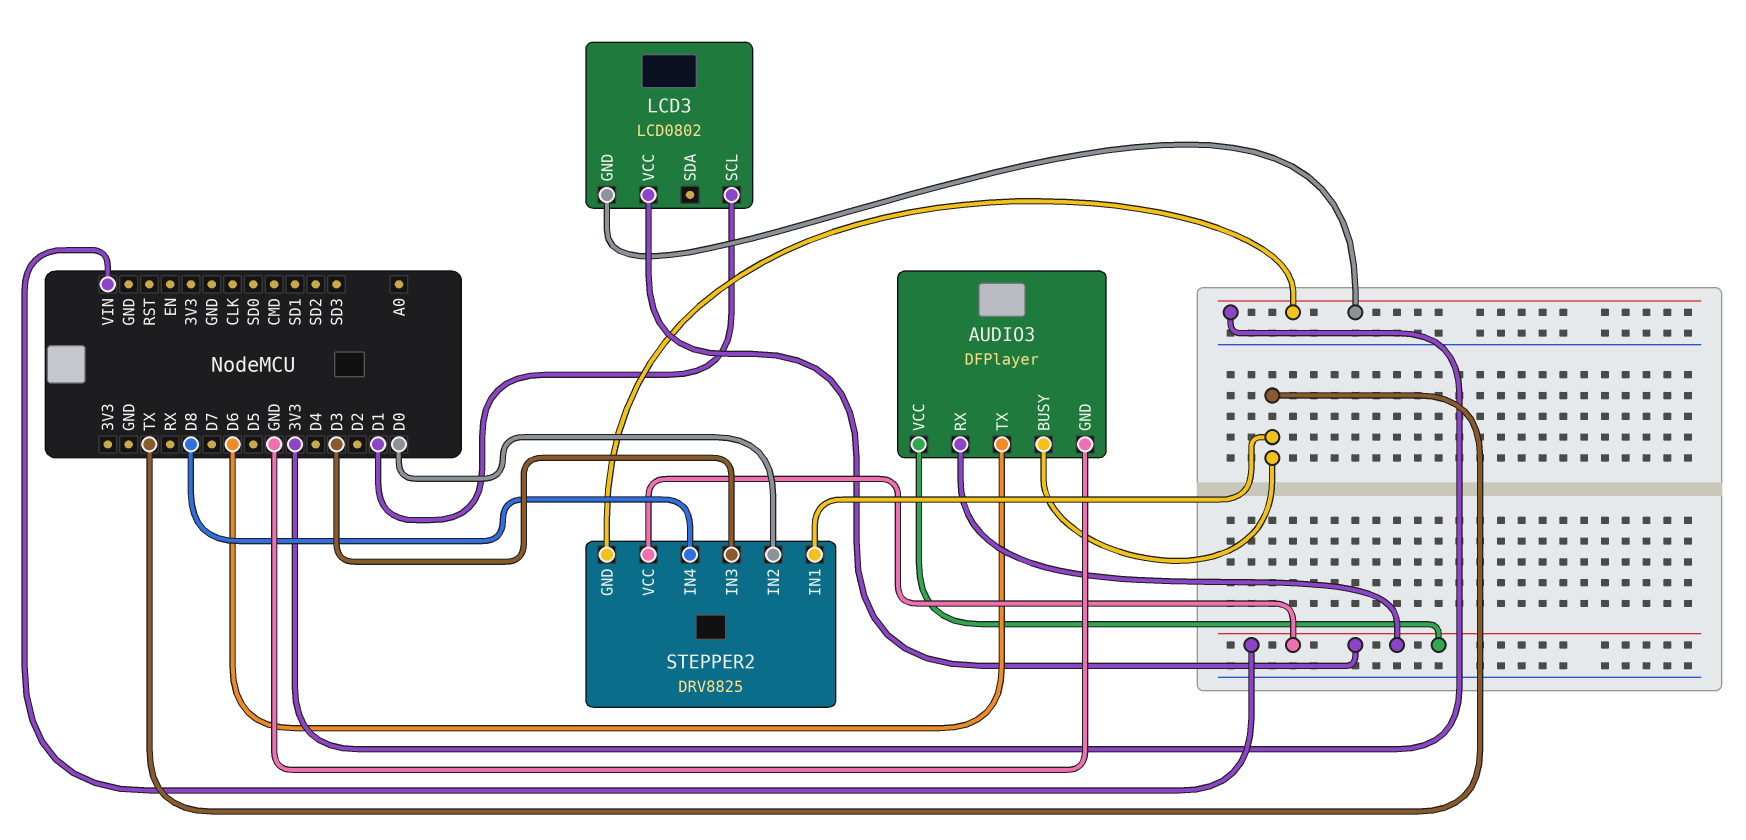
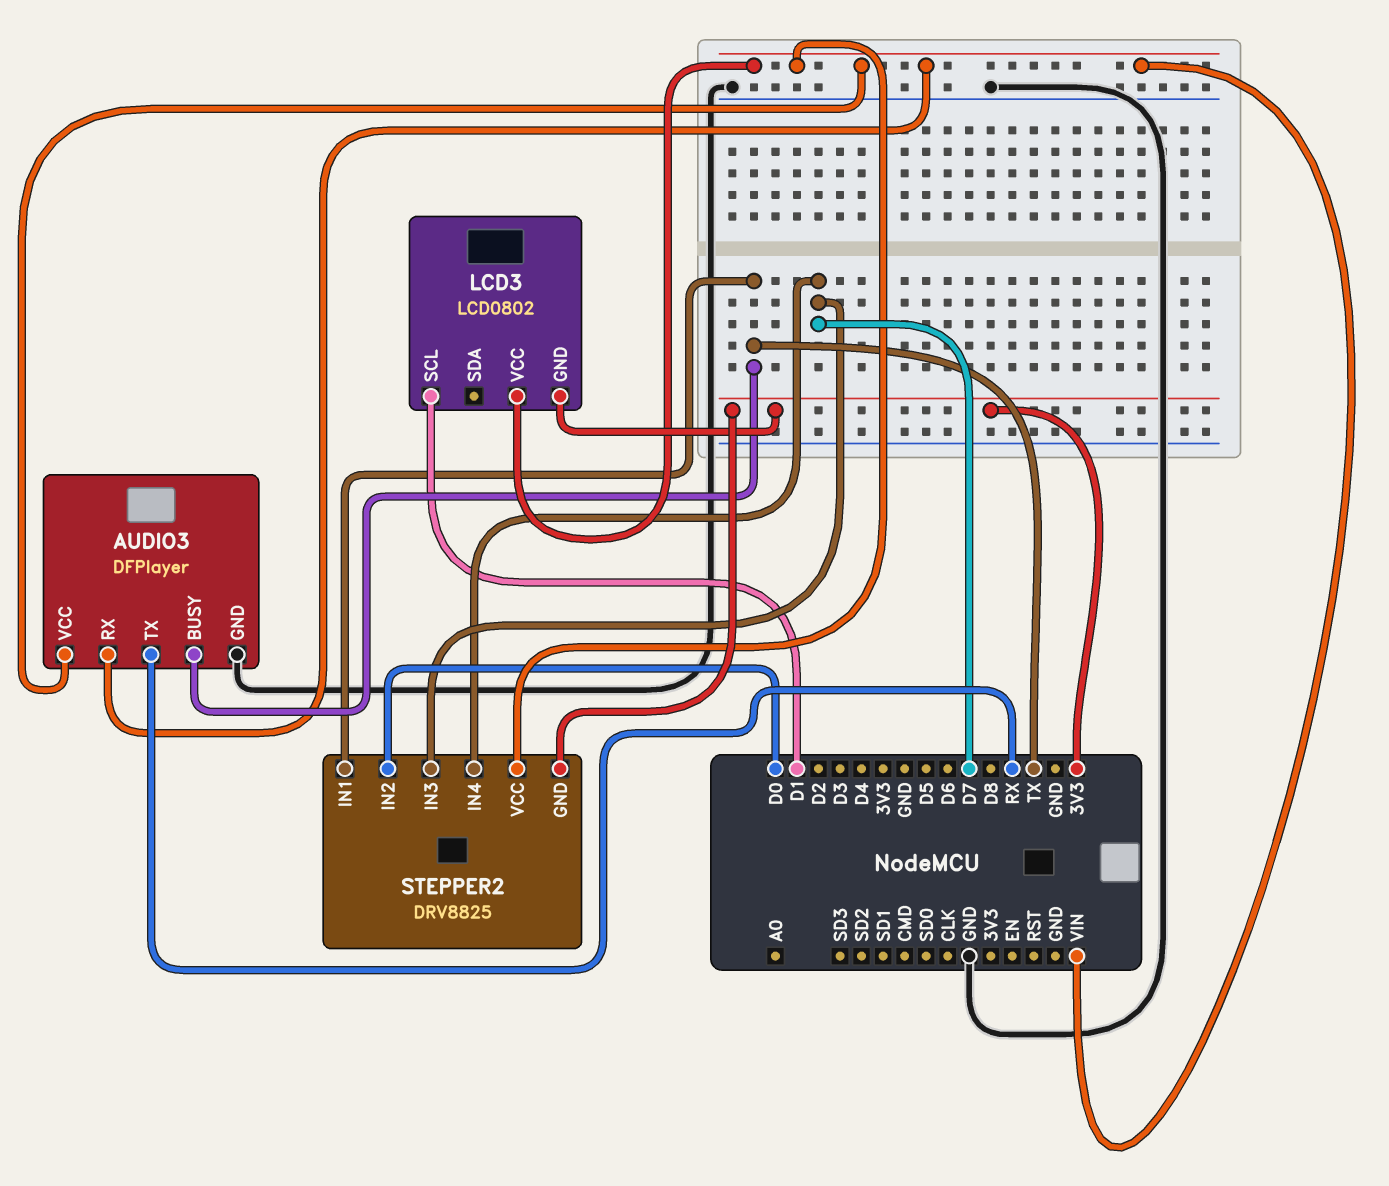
AUDIO3 pin TX: D6 -> RX
STEPPER2 pin IN3: D3 -> D7
STEPPER2 pin IN4: D8 -> D7

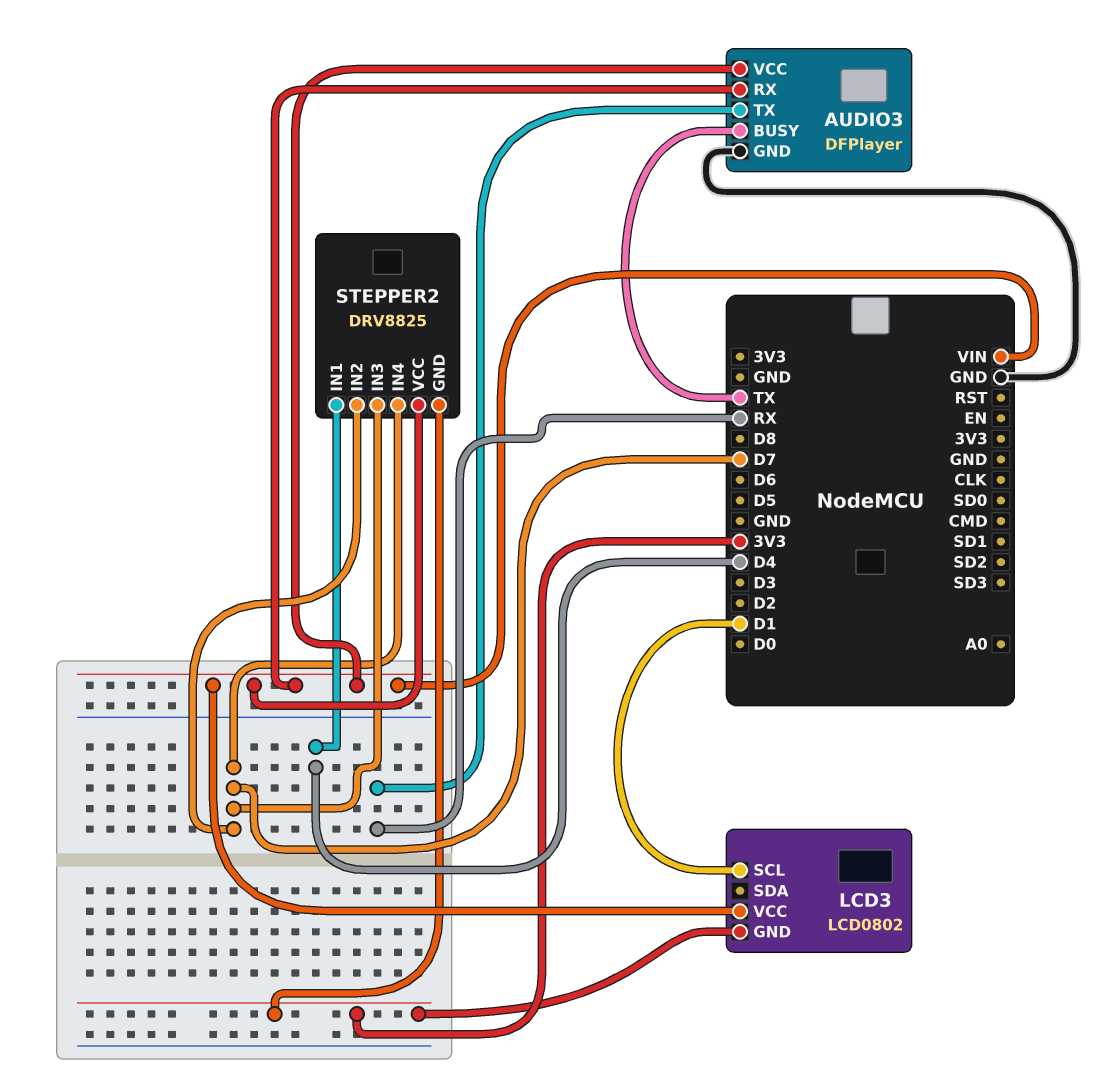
STEPPER2 pin IN1: TX -> D4
STEPPER2 pin IN2: D0 -> D7

